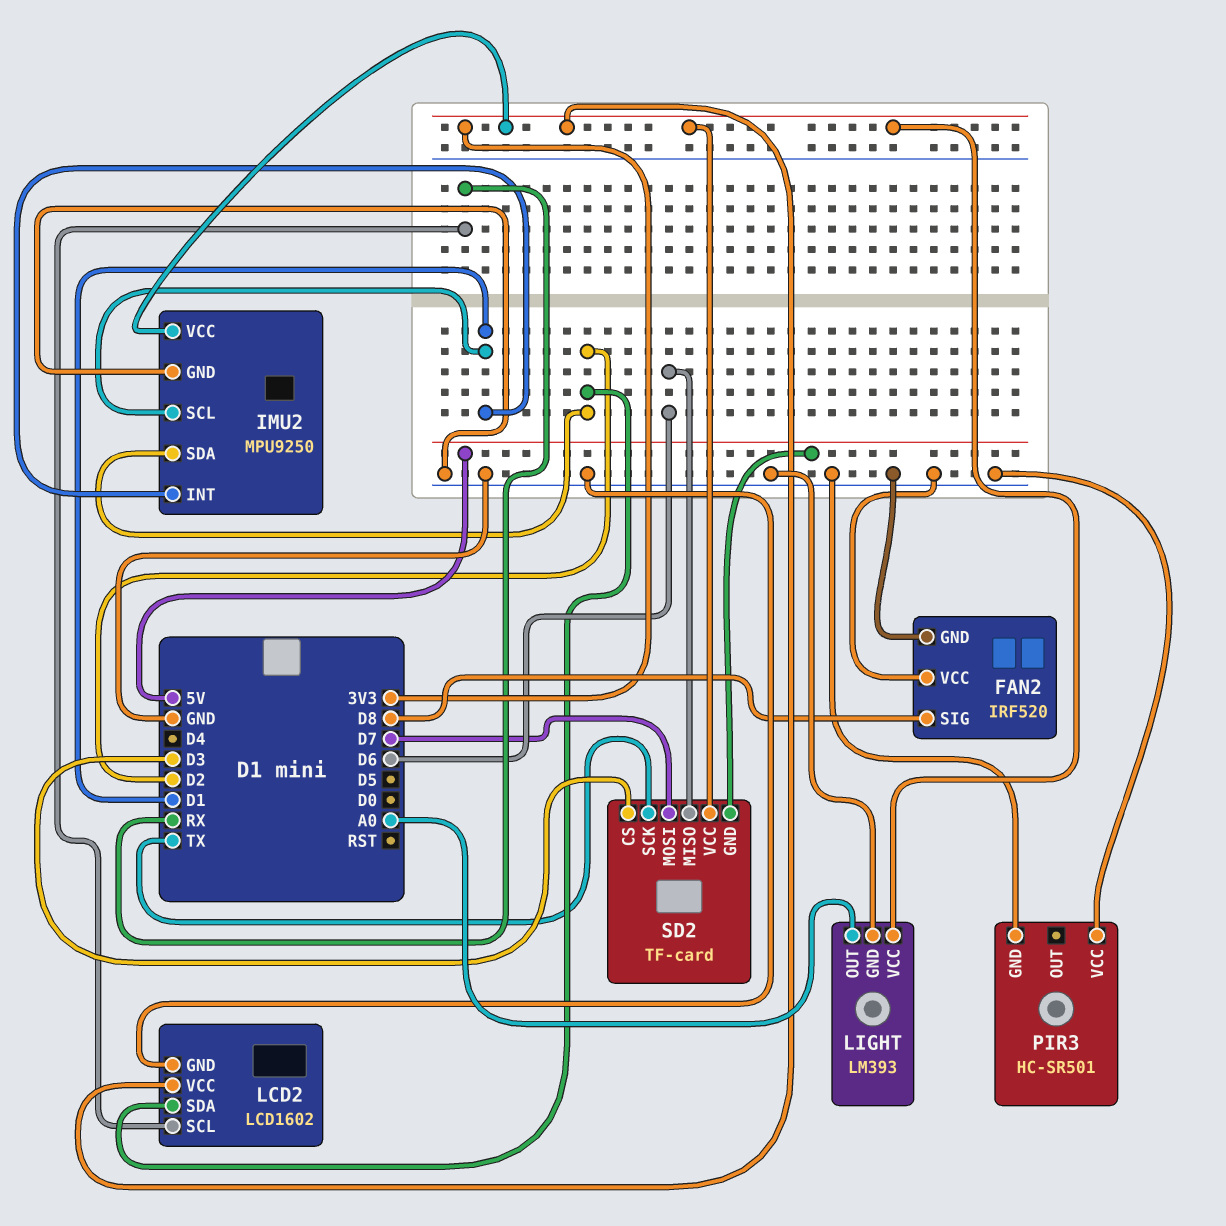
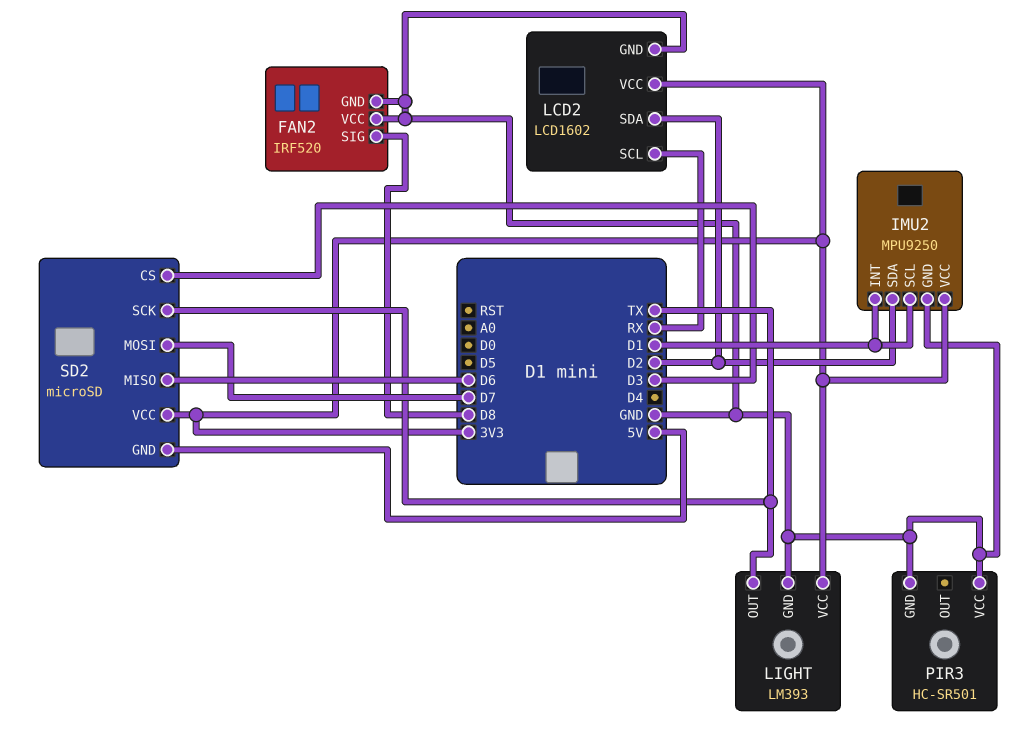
LIGHT pin OUT: A0 -> TX
SD2: TF-card -> microSD

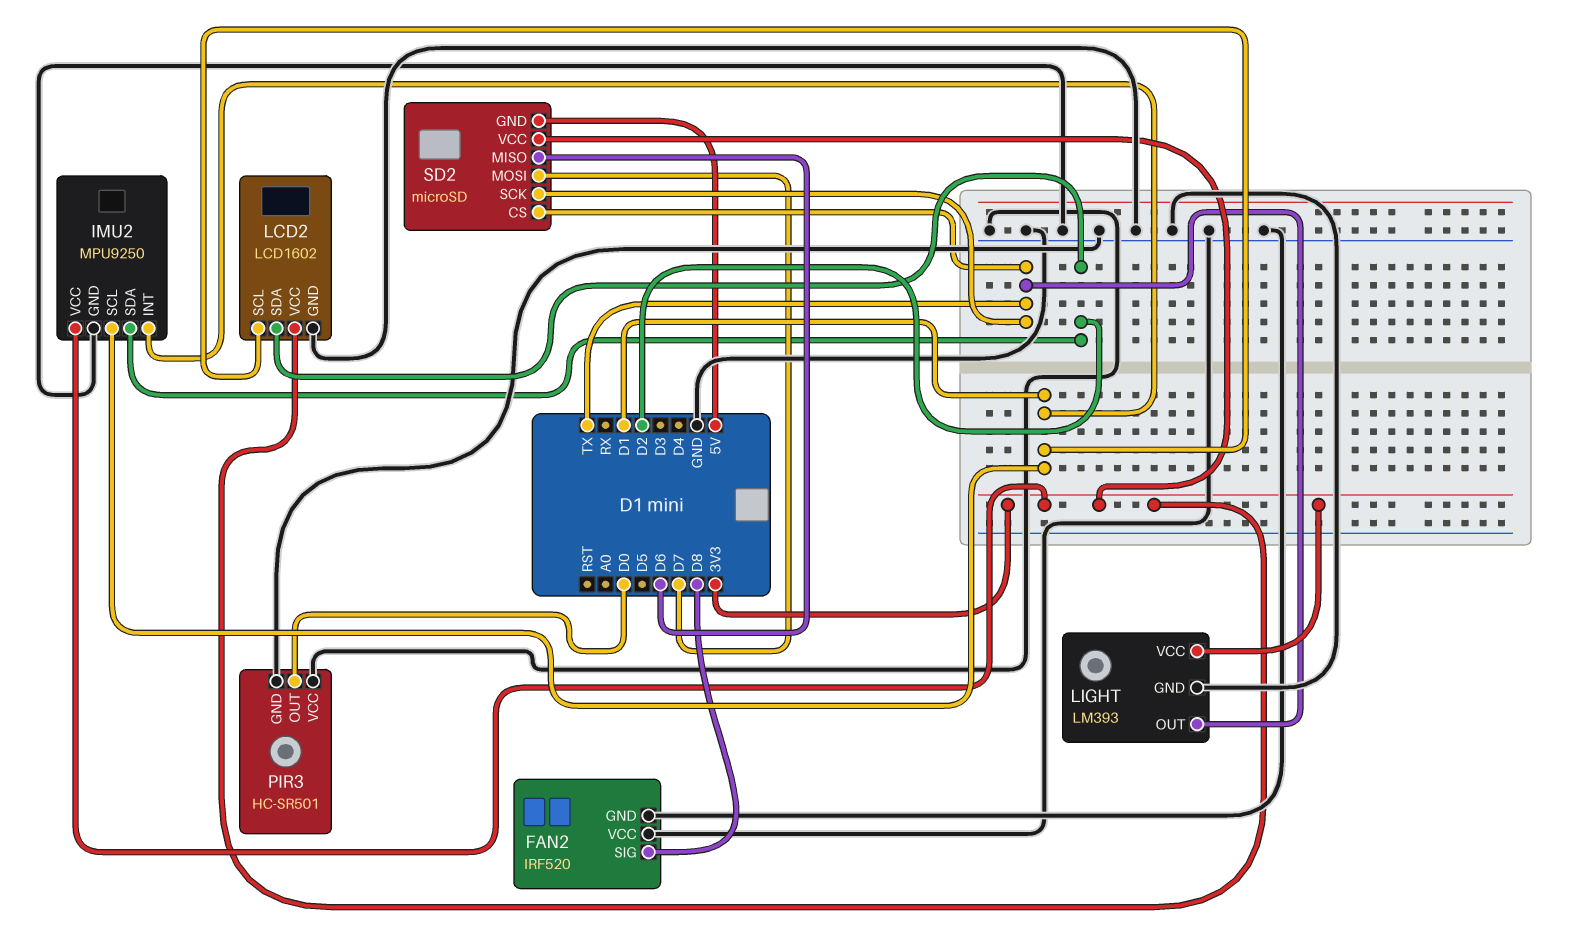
LCD2 pin SCL: RX -> D1
PIR3 pin OUT: none -> D0
SD2 pin CS: D3 -> TX

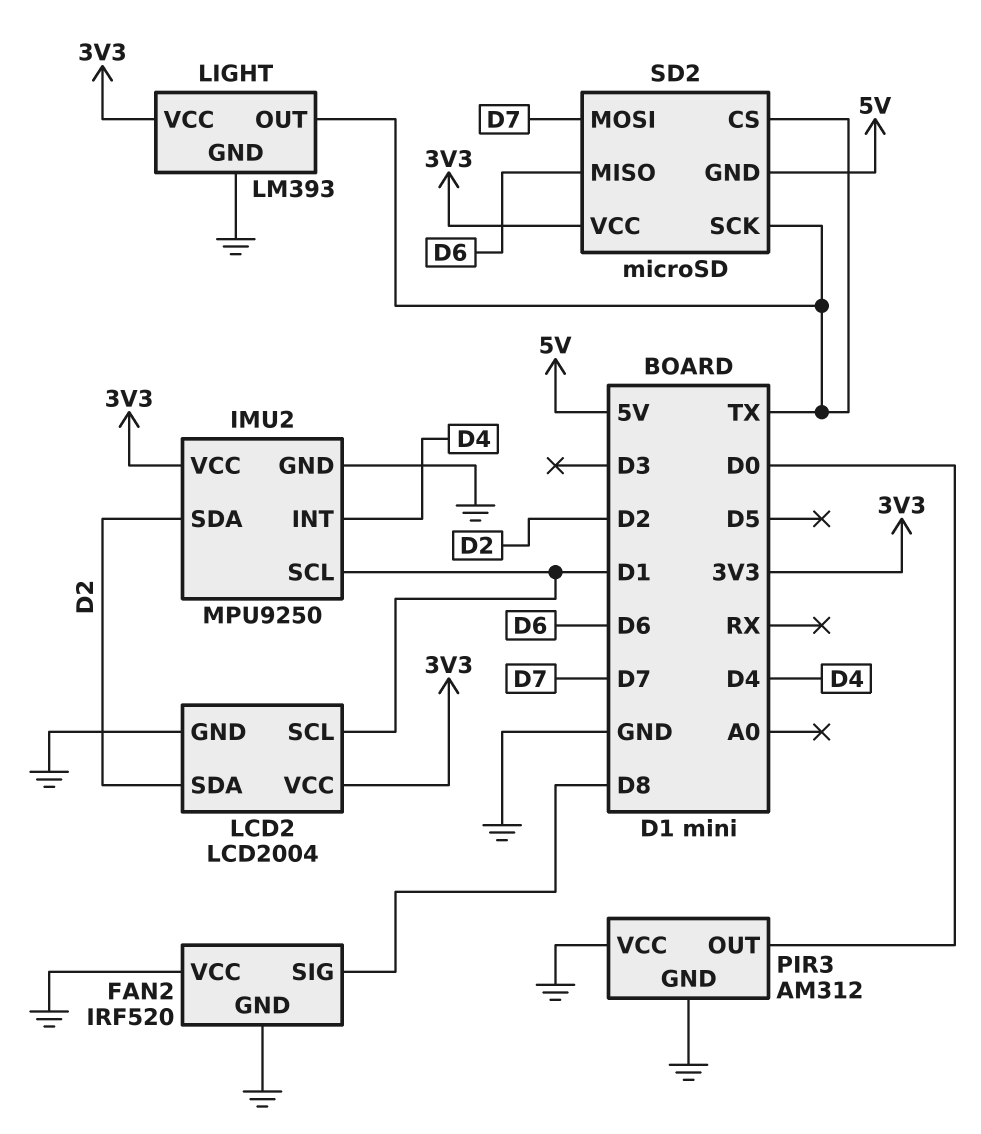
IMU2 pin INT: D1 -> D4
LCD2: LCD1602 -> LCD2004
PIR3: HC-SR501 -> AM312

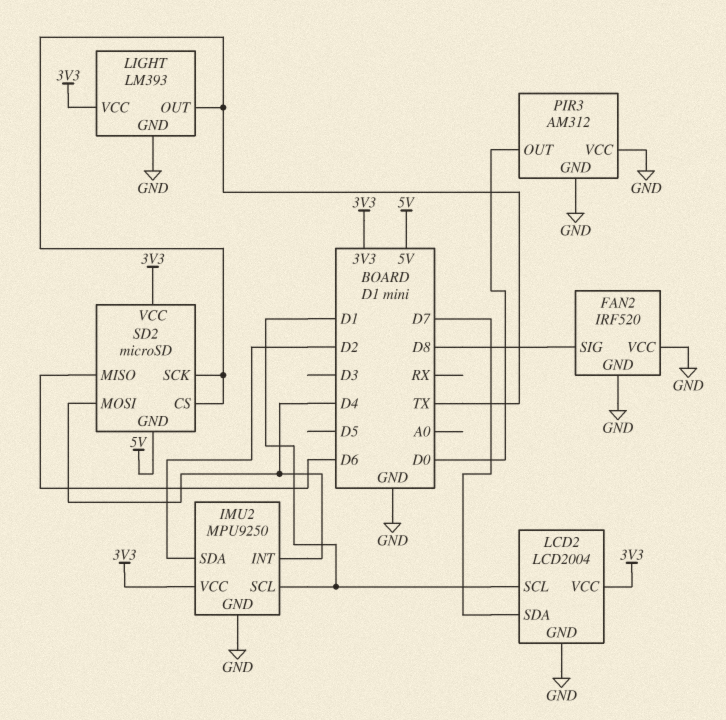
LCD2 pin SDA: D2 -> D7
SD2 pin MOSI: D7 -> D4

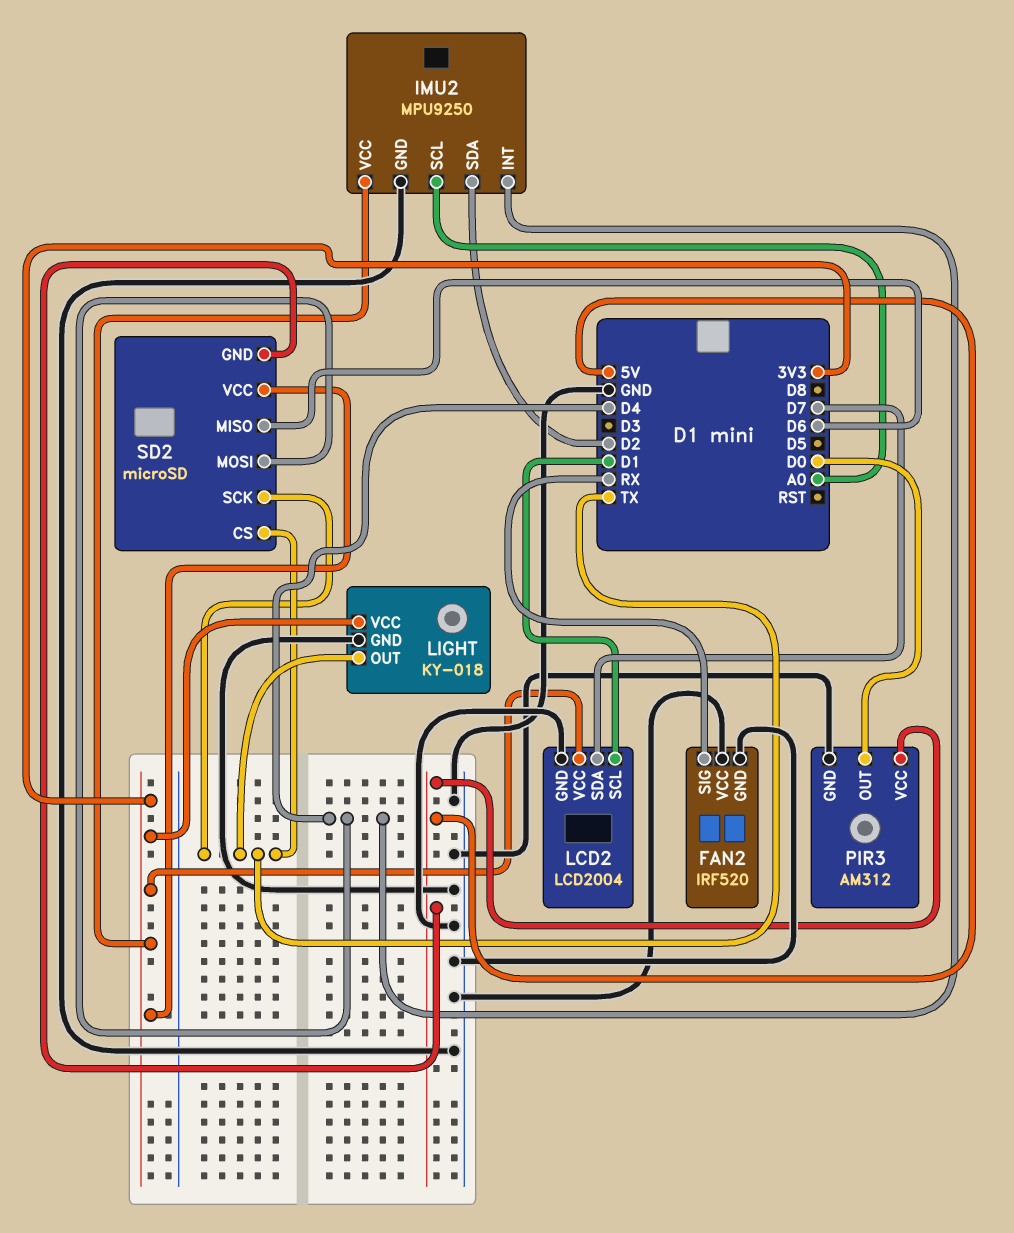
FAN2 pin SIG: D8 -> RX
IMU2 pin SCL: D1 -> A0
LIGHT: LM393 -> KY-018
PIR3 pin VCC: GND -> 5V

